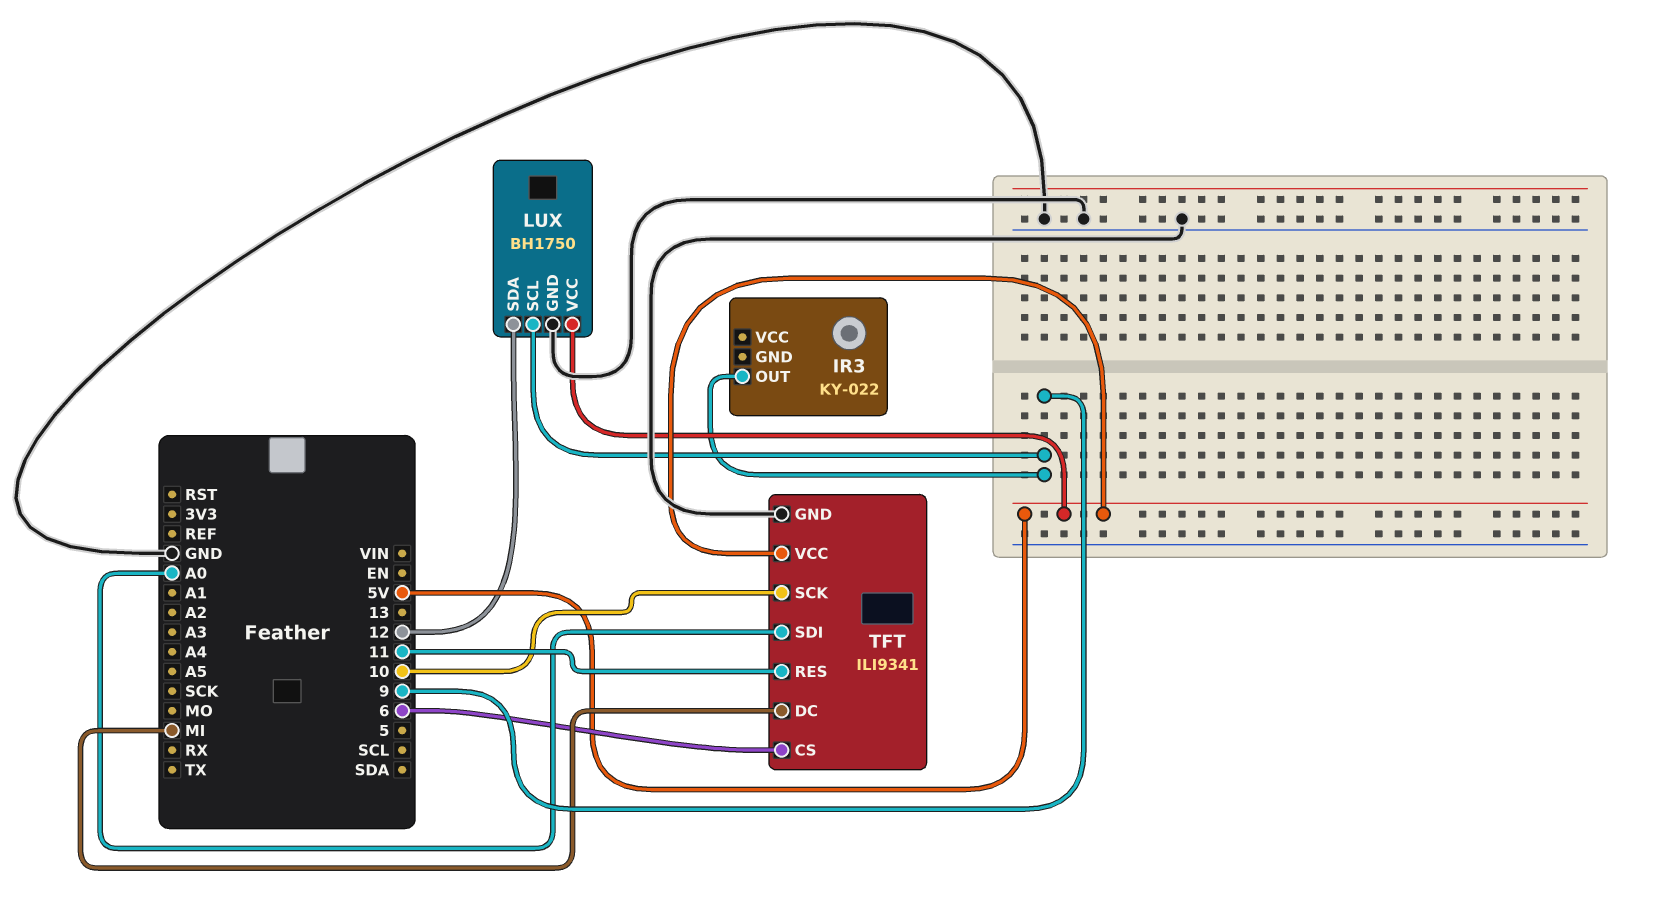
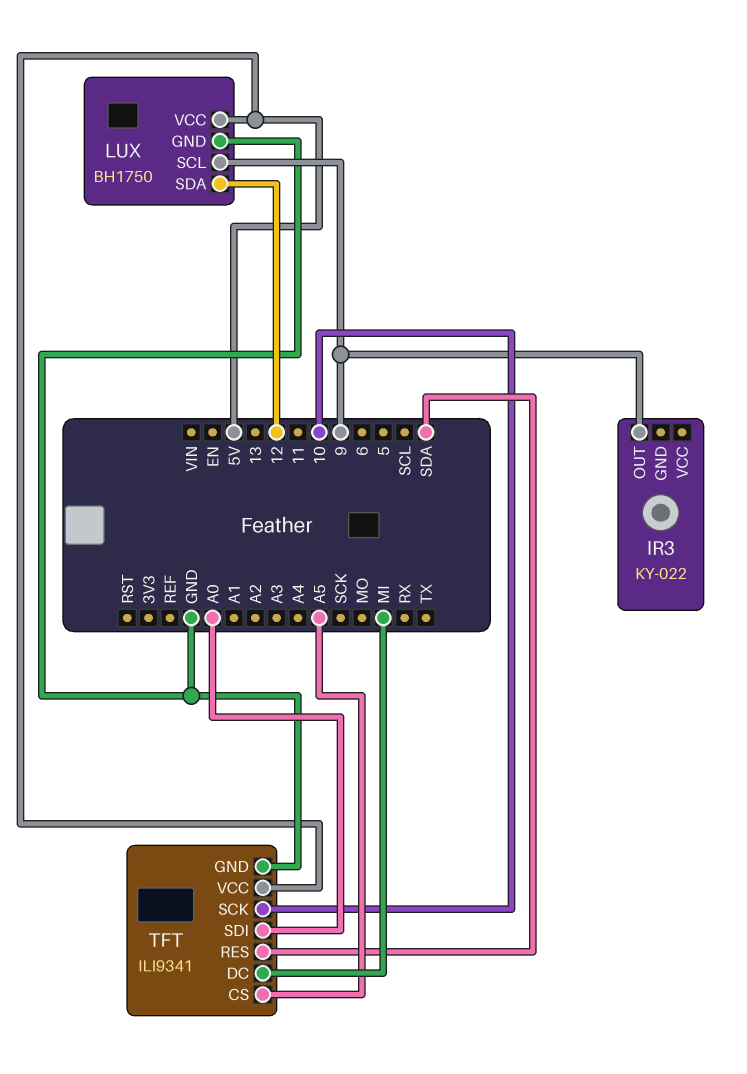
TFT pin CS: 6 -> A5
TFT pin RES: 11 -> SDA

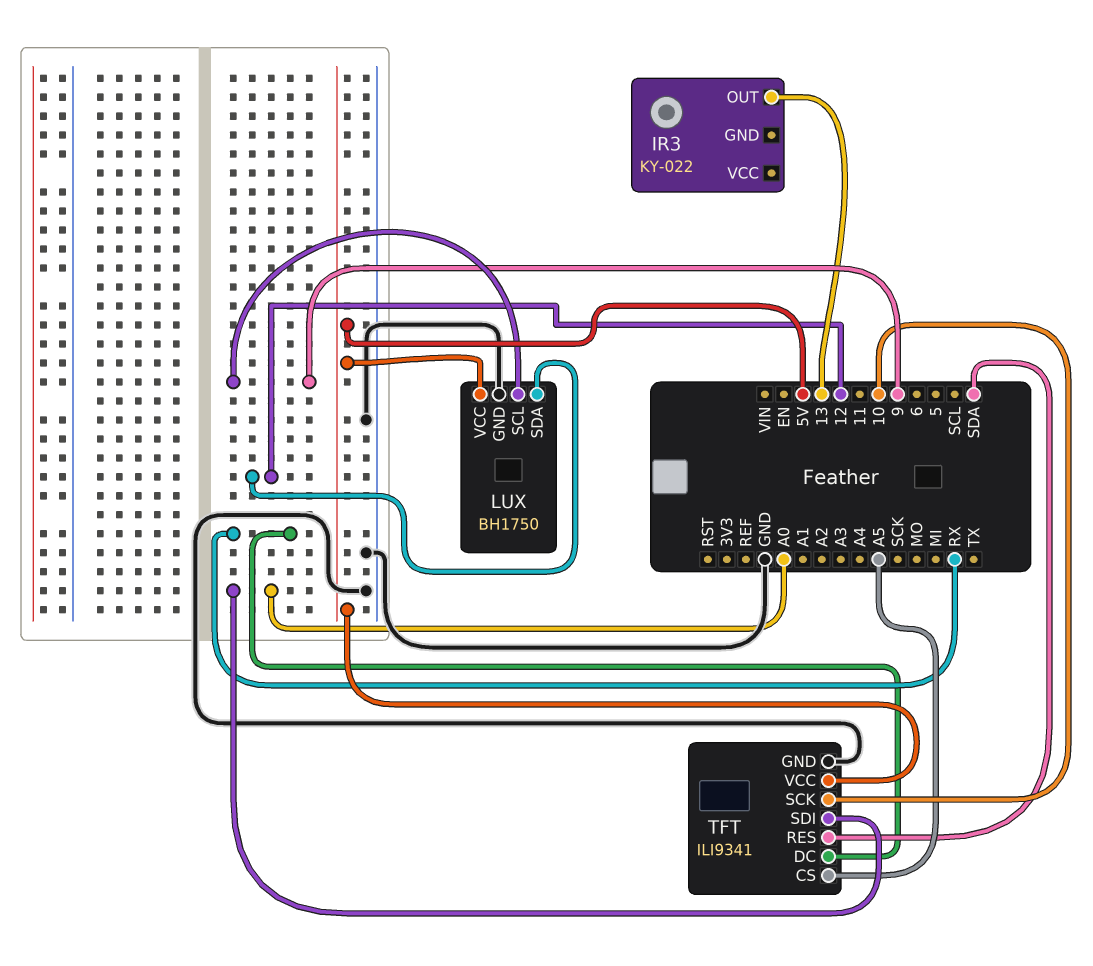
IR3 pin OUT: 9 -> 13
TFT pin DC: MI -> RX

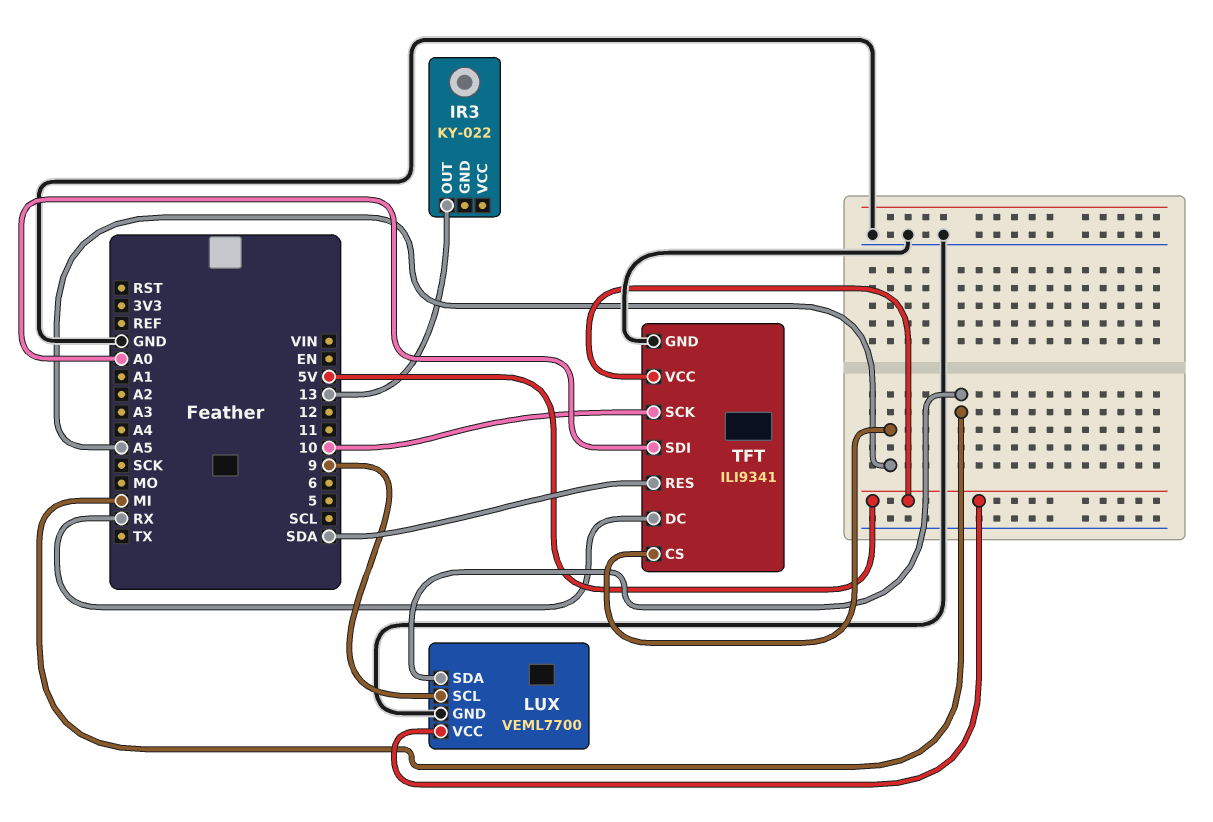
LUX: BH1750 -> VEML7700
LUX pin SDA: 12 -> MI

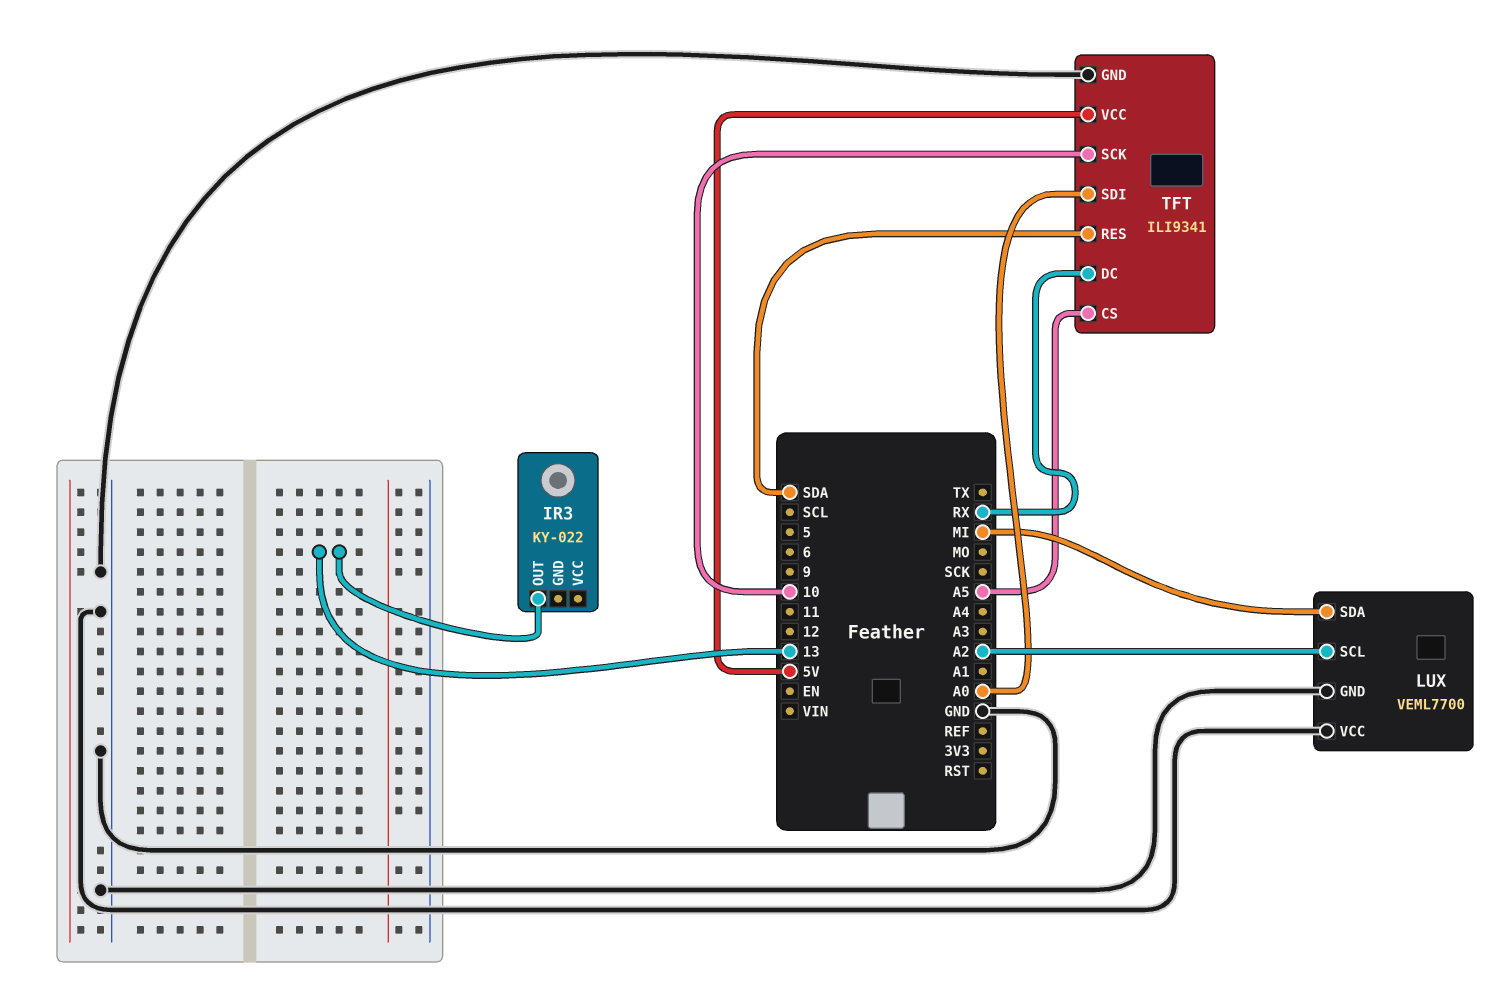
LUX pin SCL: 9 -> A2
LUX pin VCC: 5V -> GND

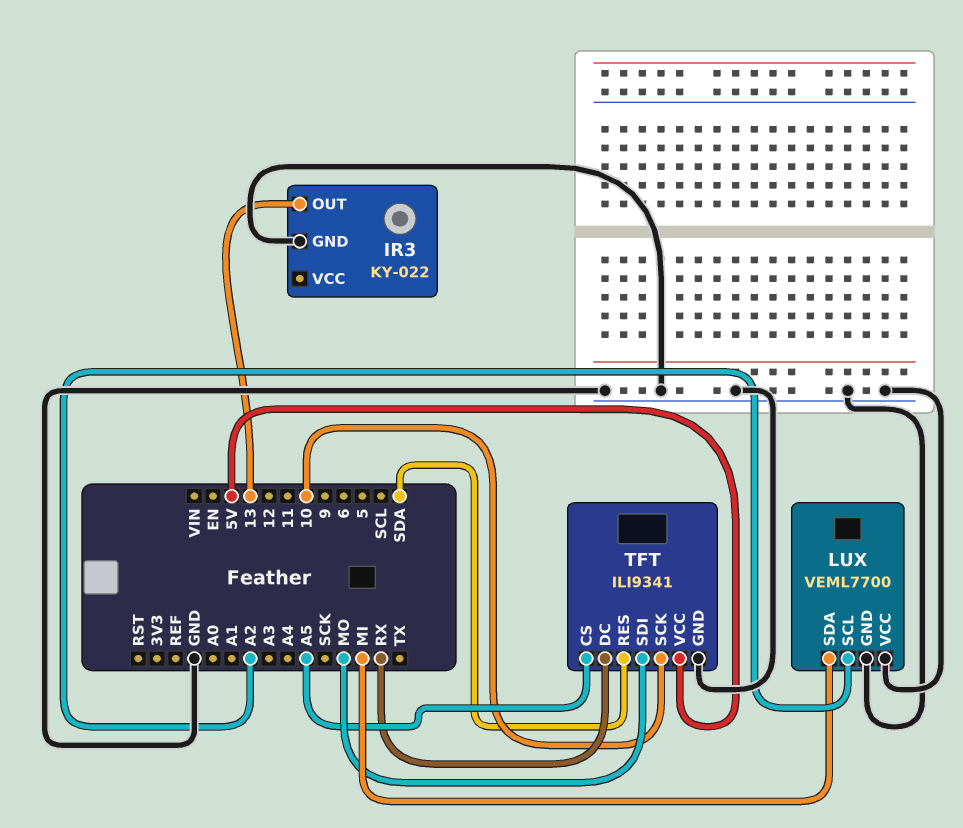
IR3 pin GND: none -> GND
TFT pin SDI: A0 -> MO

